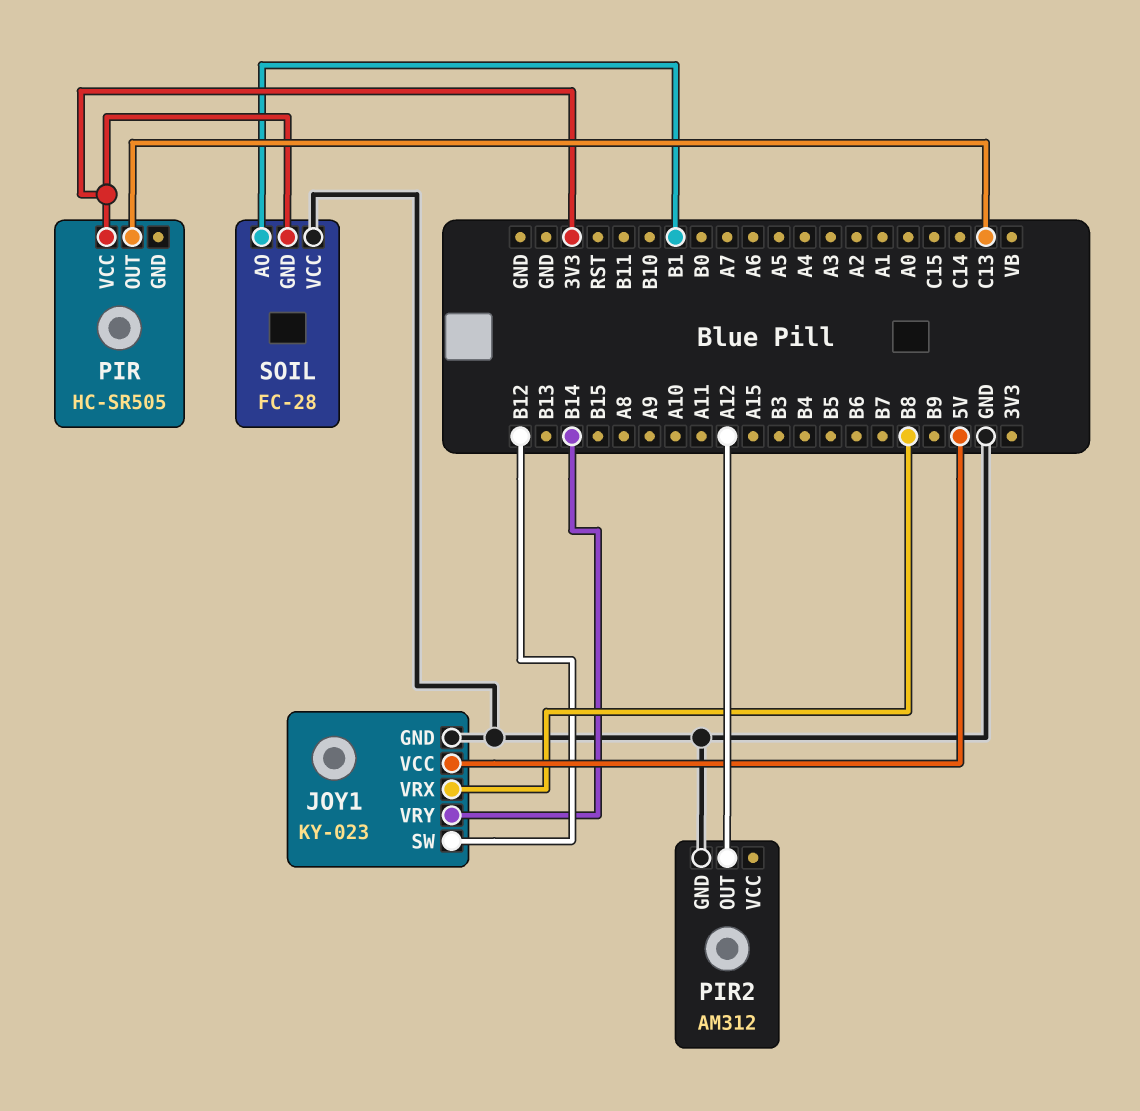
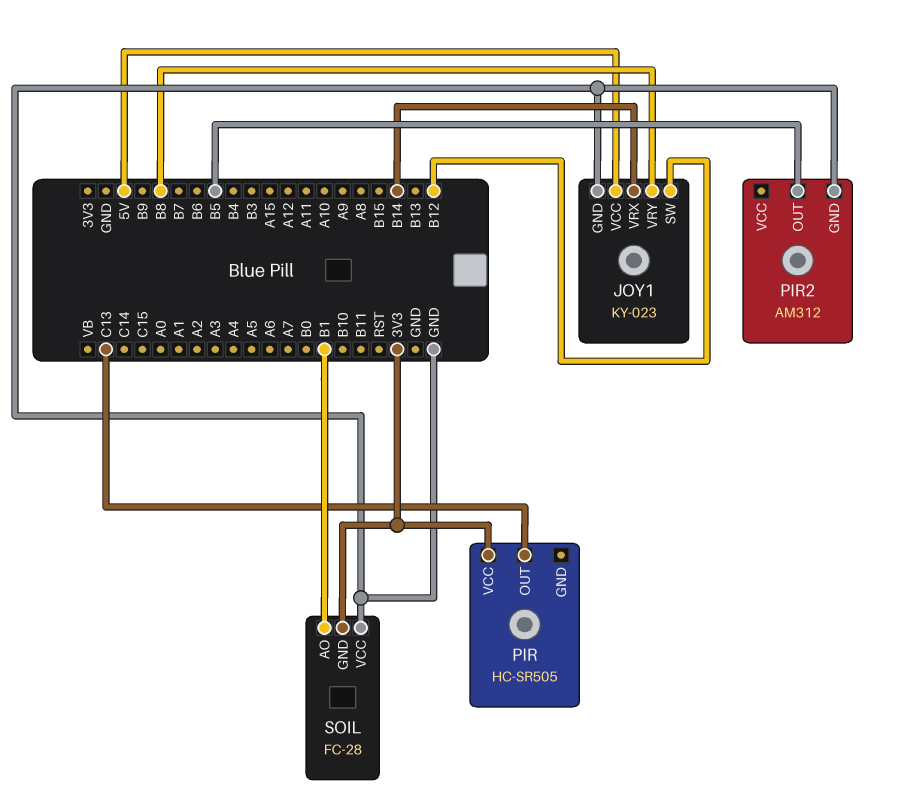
JOY1 pin VRX: B8 -> B14
JOY1 pin VRY: B14 -> B8
PIR2 pin OUT: A12 -> B5

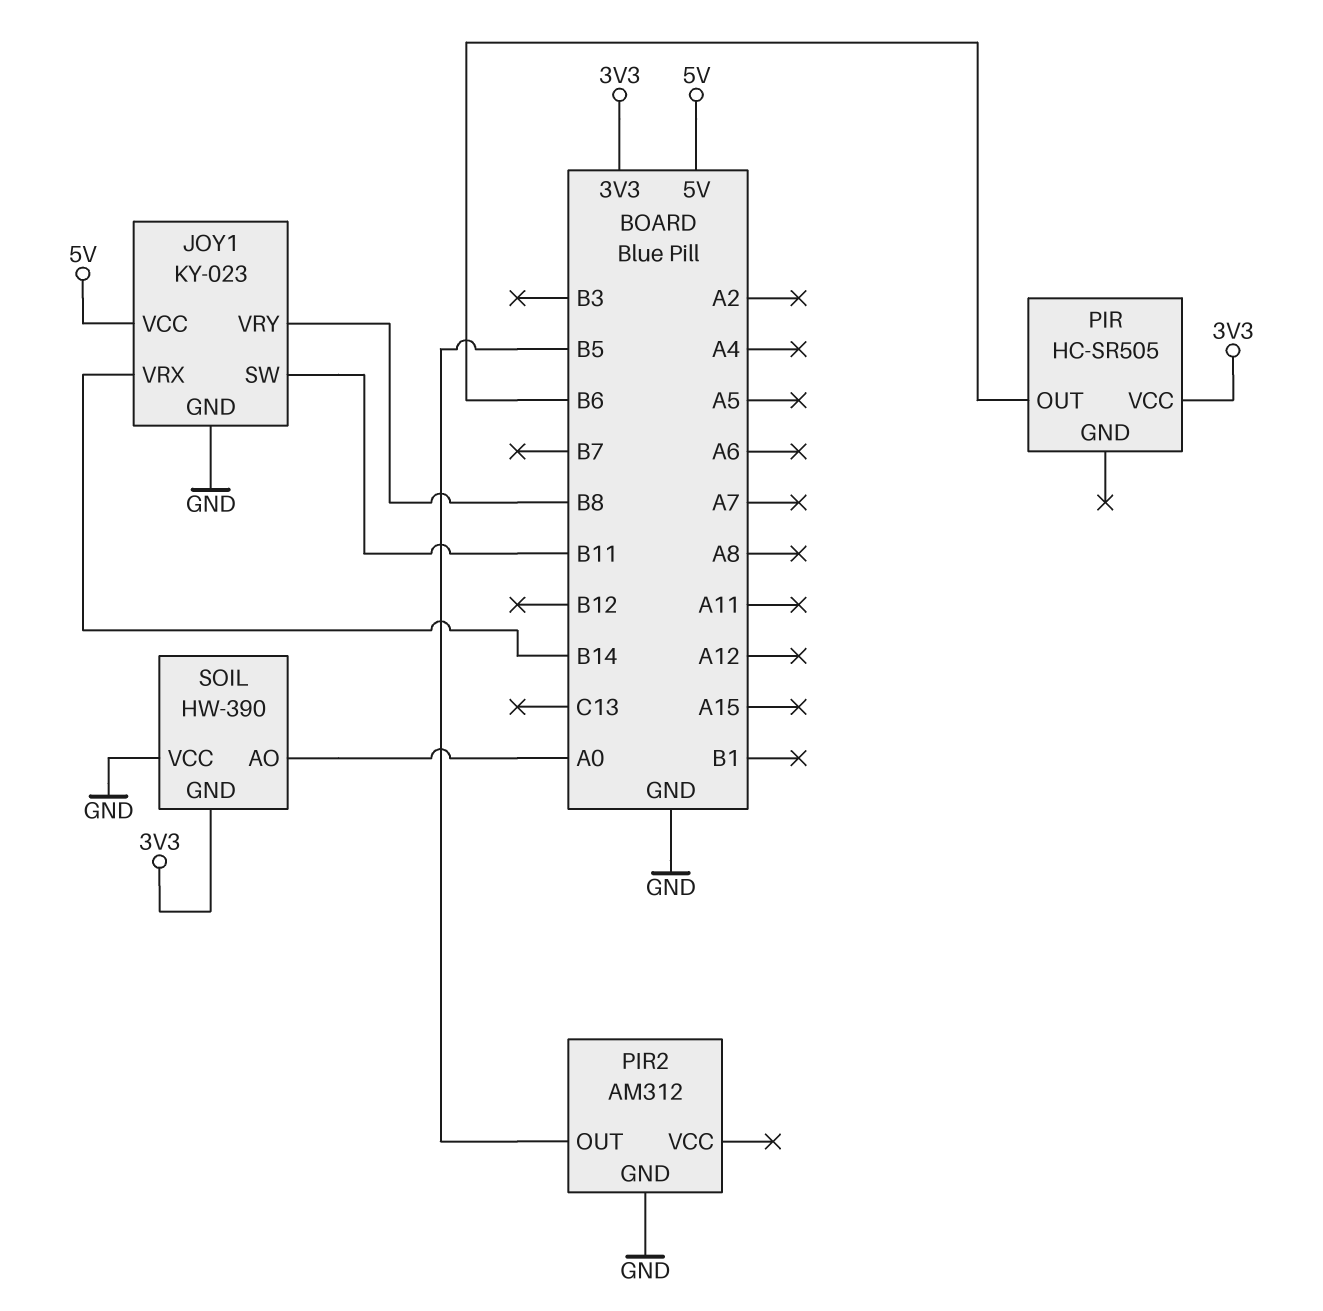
JOY1 pin SW: B12 -> B11
PIR pin OUT: C13 -> B6
SOIL: FC-28 -> HW-390
SOIL pin AO: B1 -> A0

